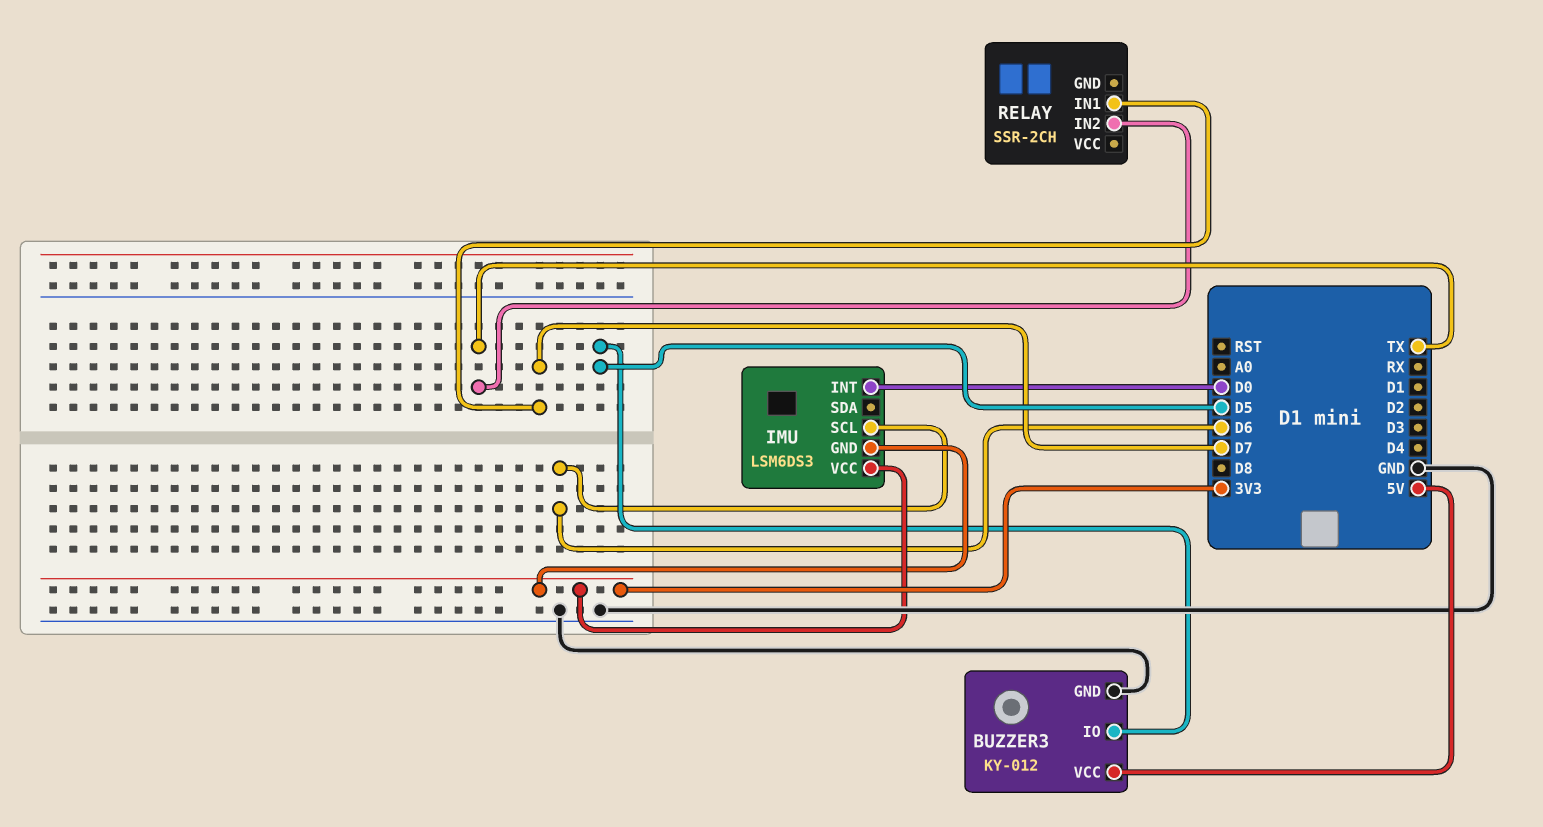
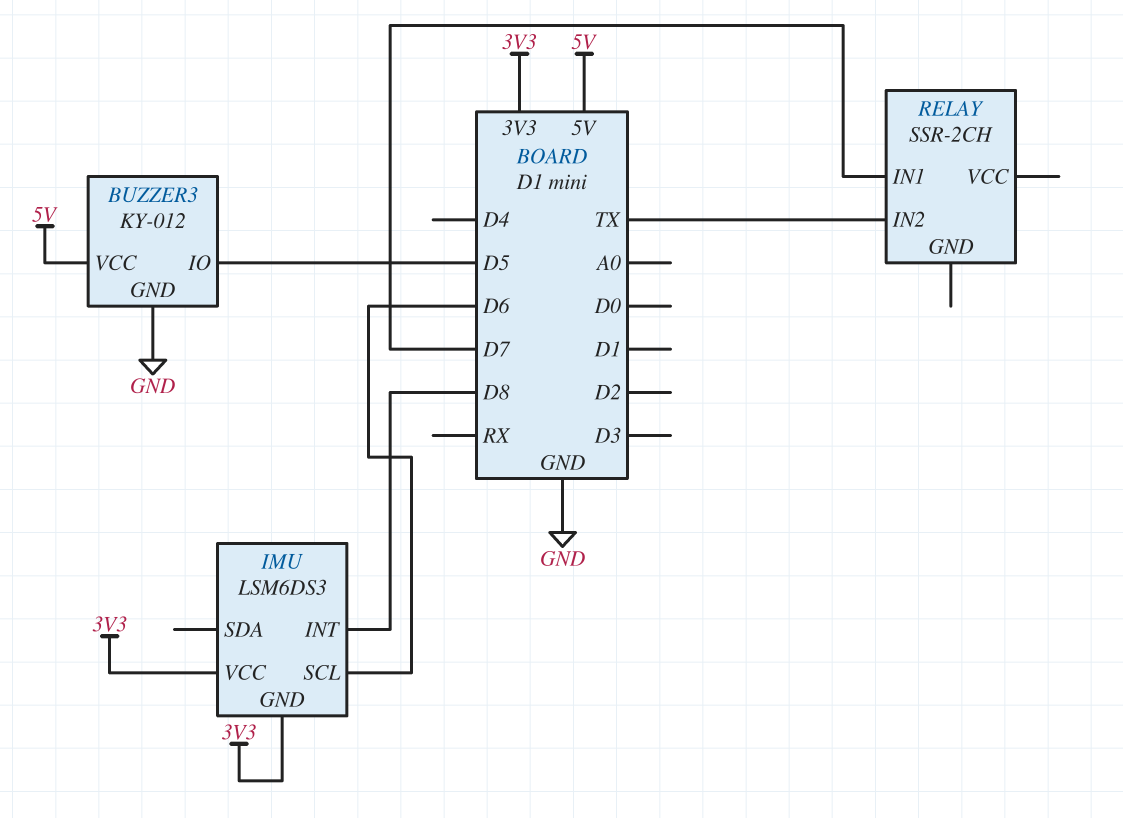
IMU pin INT: D0 -> D8

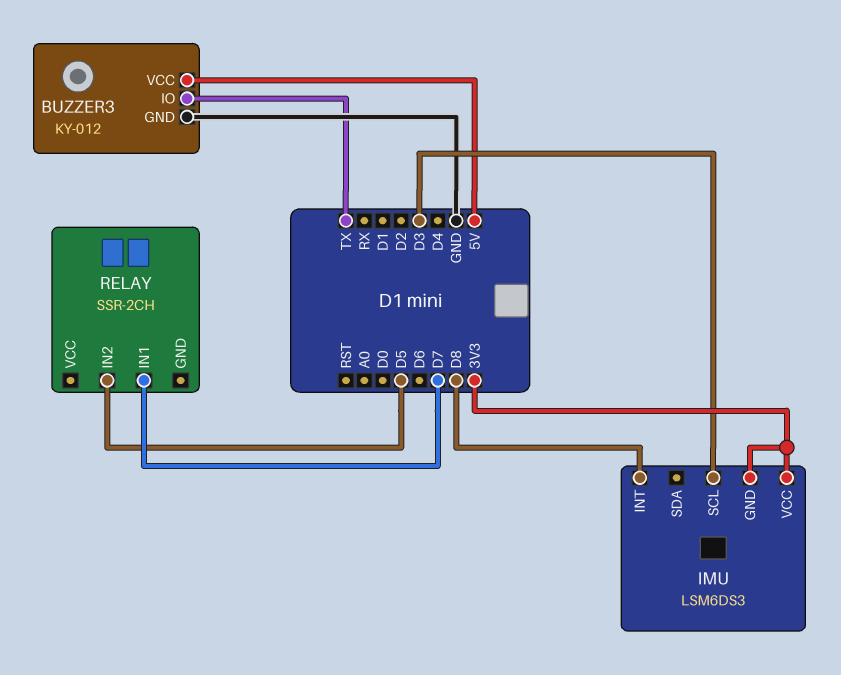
BUZZER3 pin IO: D5 -> TX
IMU pin SCL: D6 -> D3
RELAY pin IN2: TX -> D5

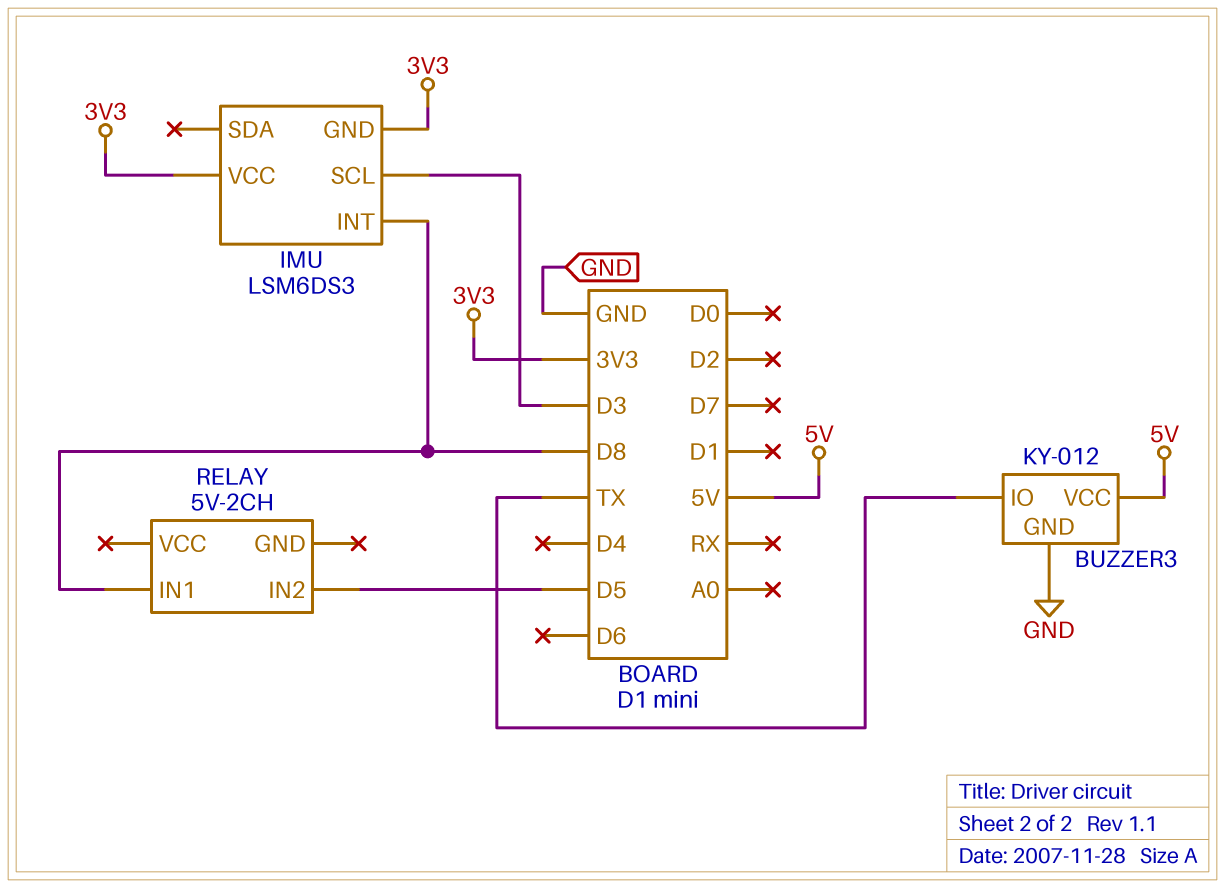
RELAY: SSR-2CH -> 5V-2CH
RELAY pin IN1: D7 -> D8

